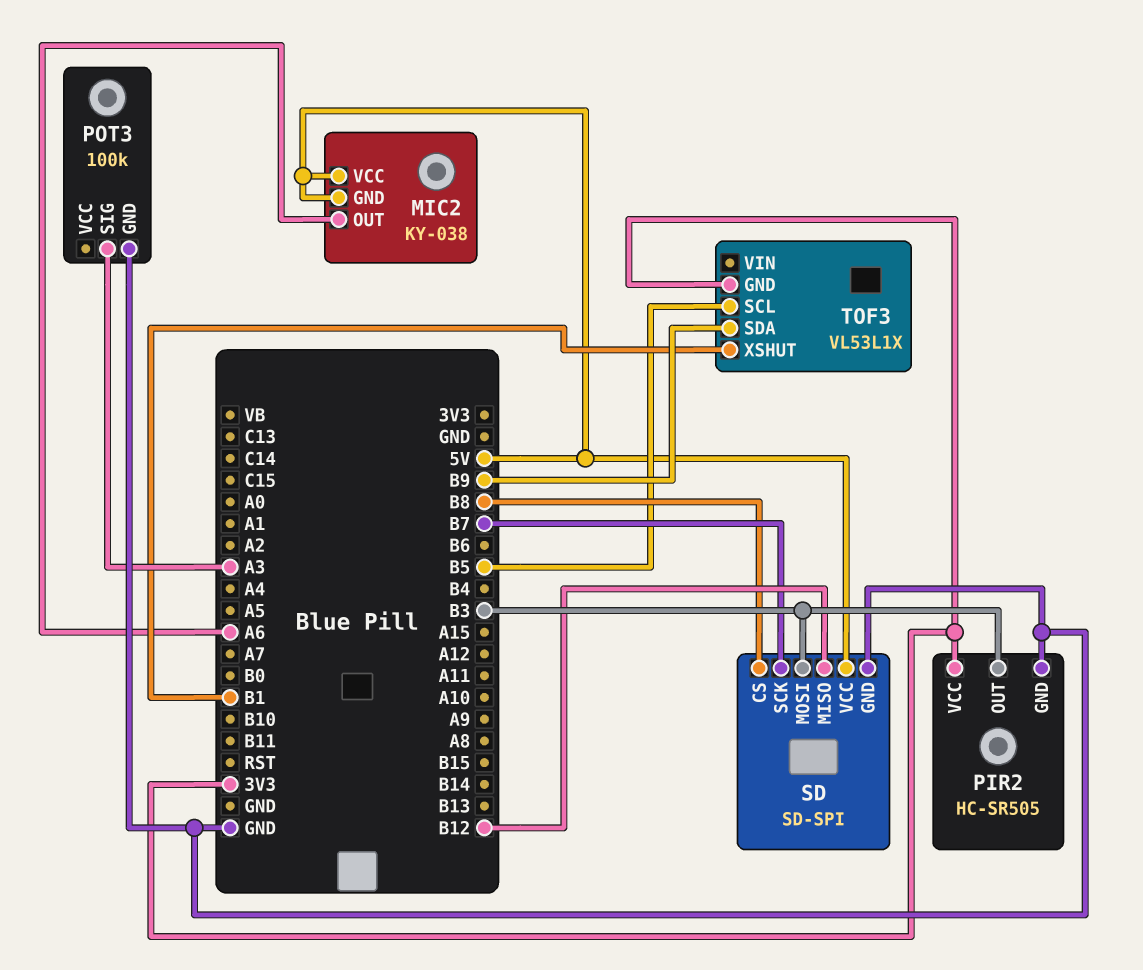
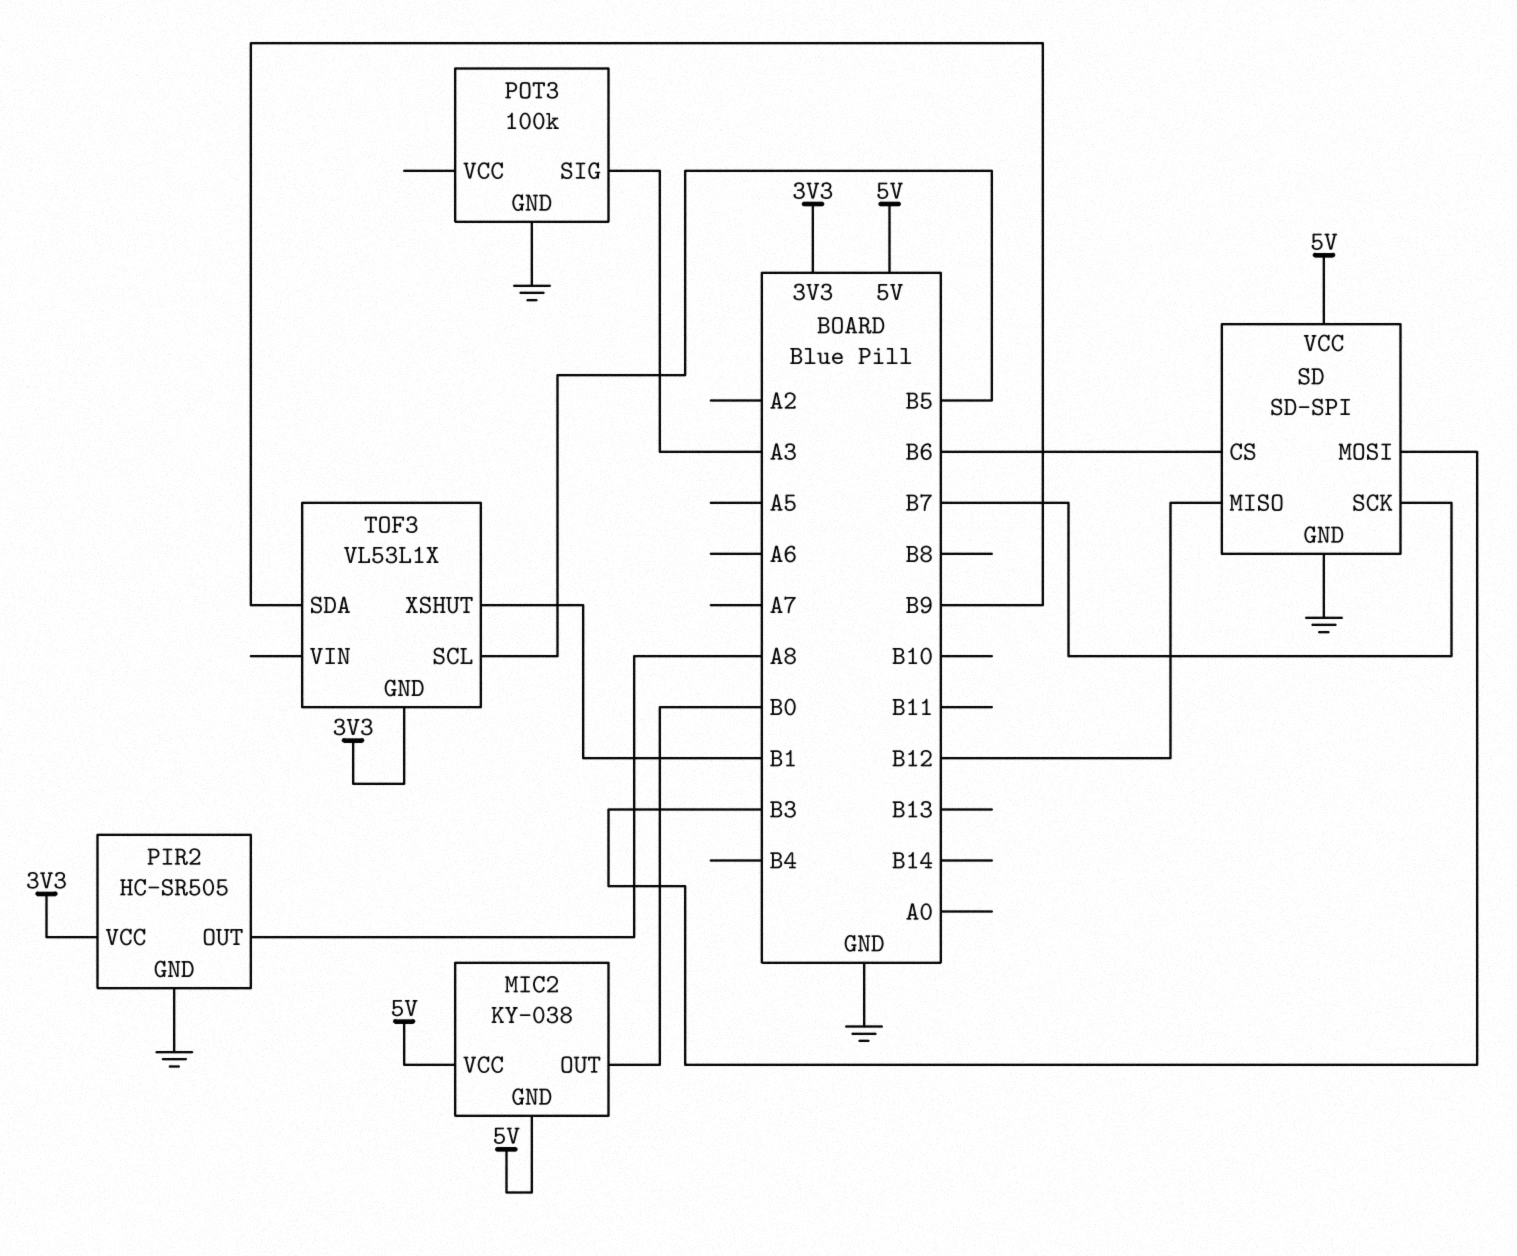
MIC2 pin OUT: A6 -> B0
PIR2 pin OUT: B3 -> A8
SD pin CS: B8 -> B6

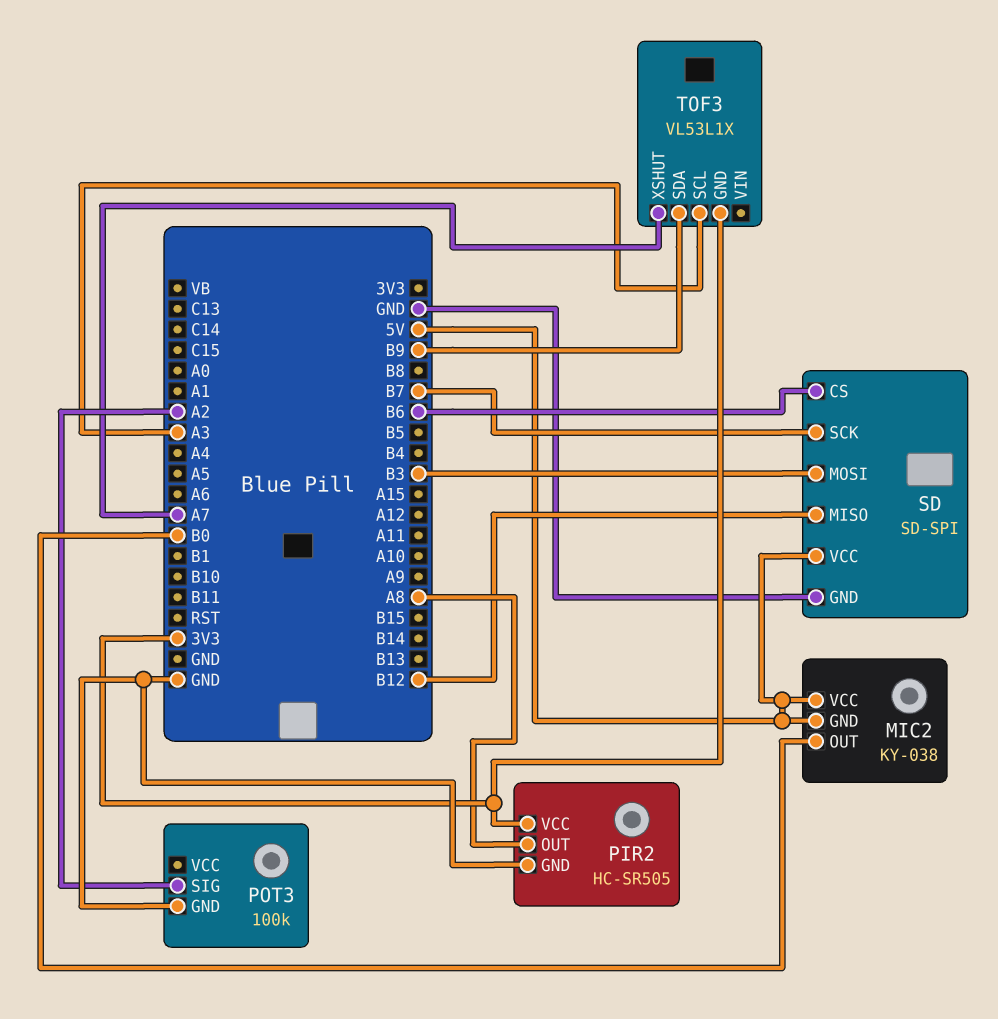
POT3 pin SIG: A3 -> A2
TOF3 pin SCL: B5 -> A3
TOF3 pin XSHUT: B1 -> A7

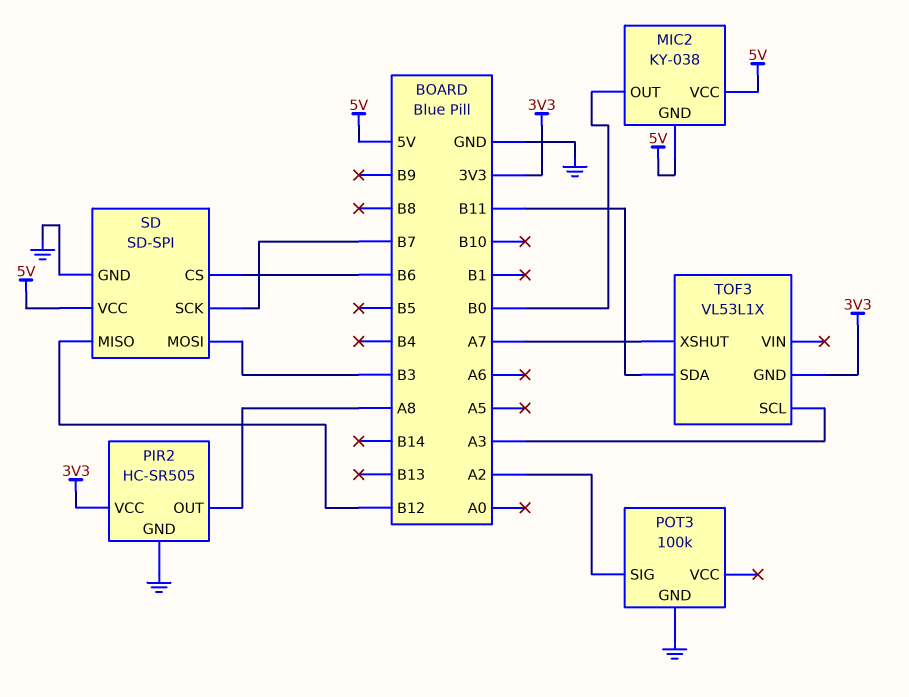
TOF3 pin SDA: B9 -> B11

